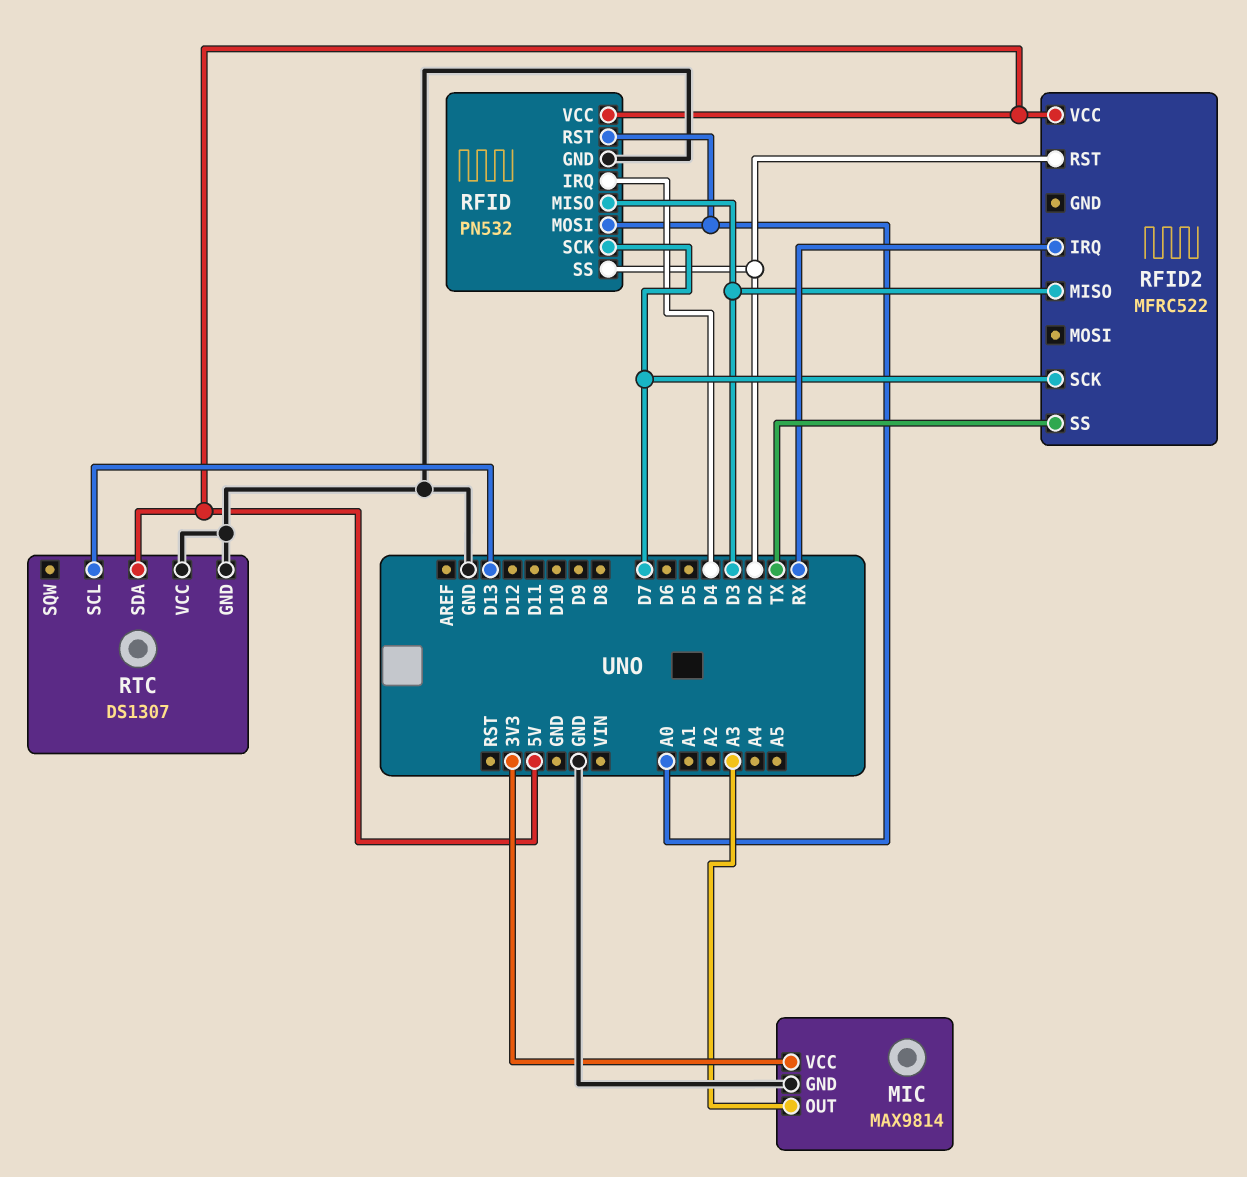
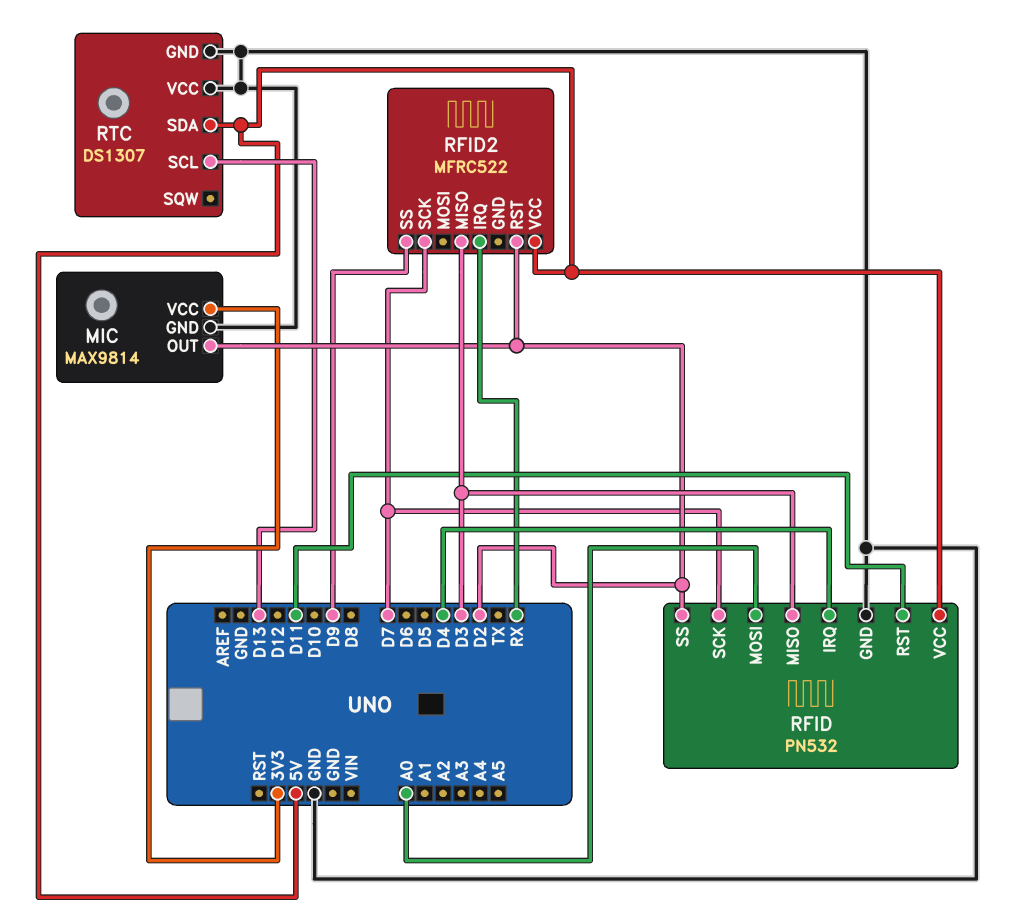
MIC pin OUT: A3 -> D2
RFID pin RST: A0 -> D11
RFID2 pin SS: TX -> D9

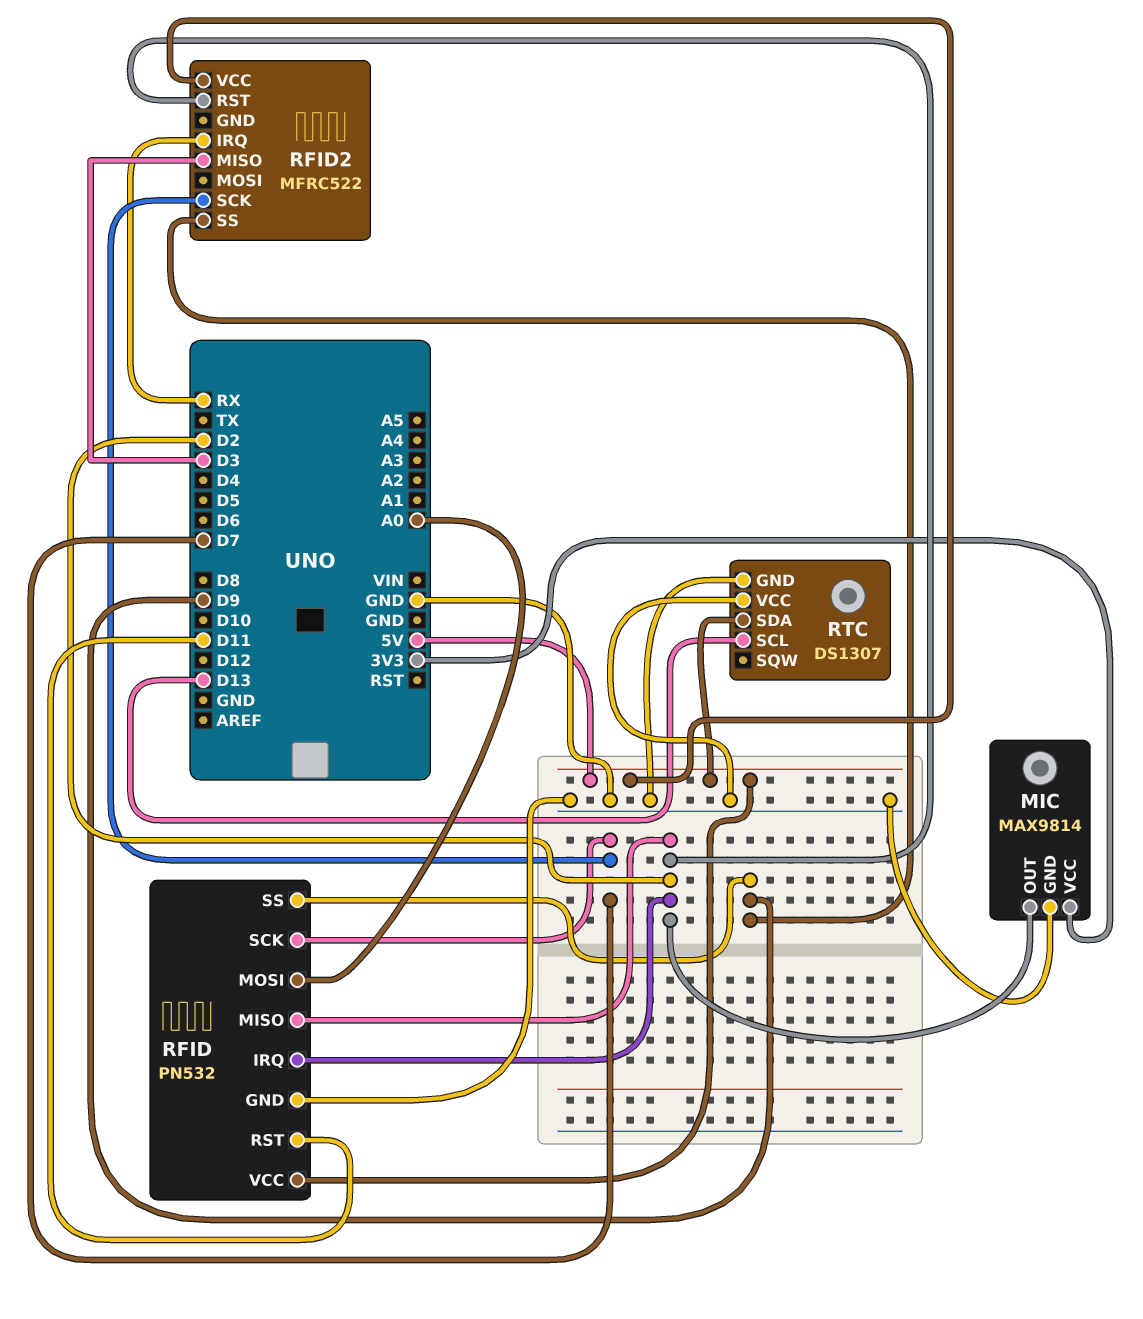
RFID pin IRQ: D4 -> D2
RFID pin MISO: D3 -> D2
RFID pin SS: D2 -> D9

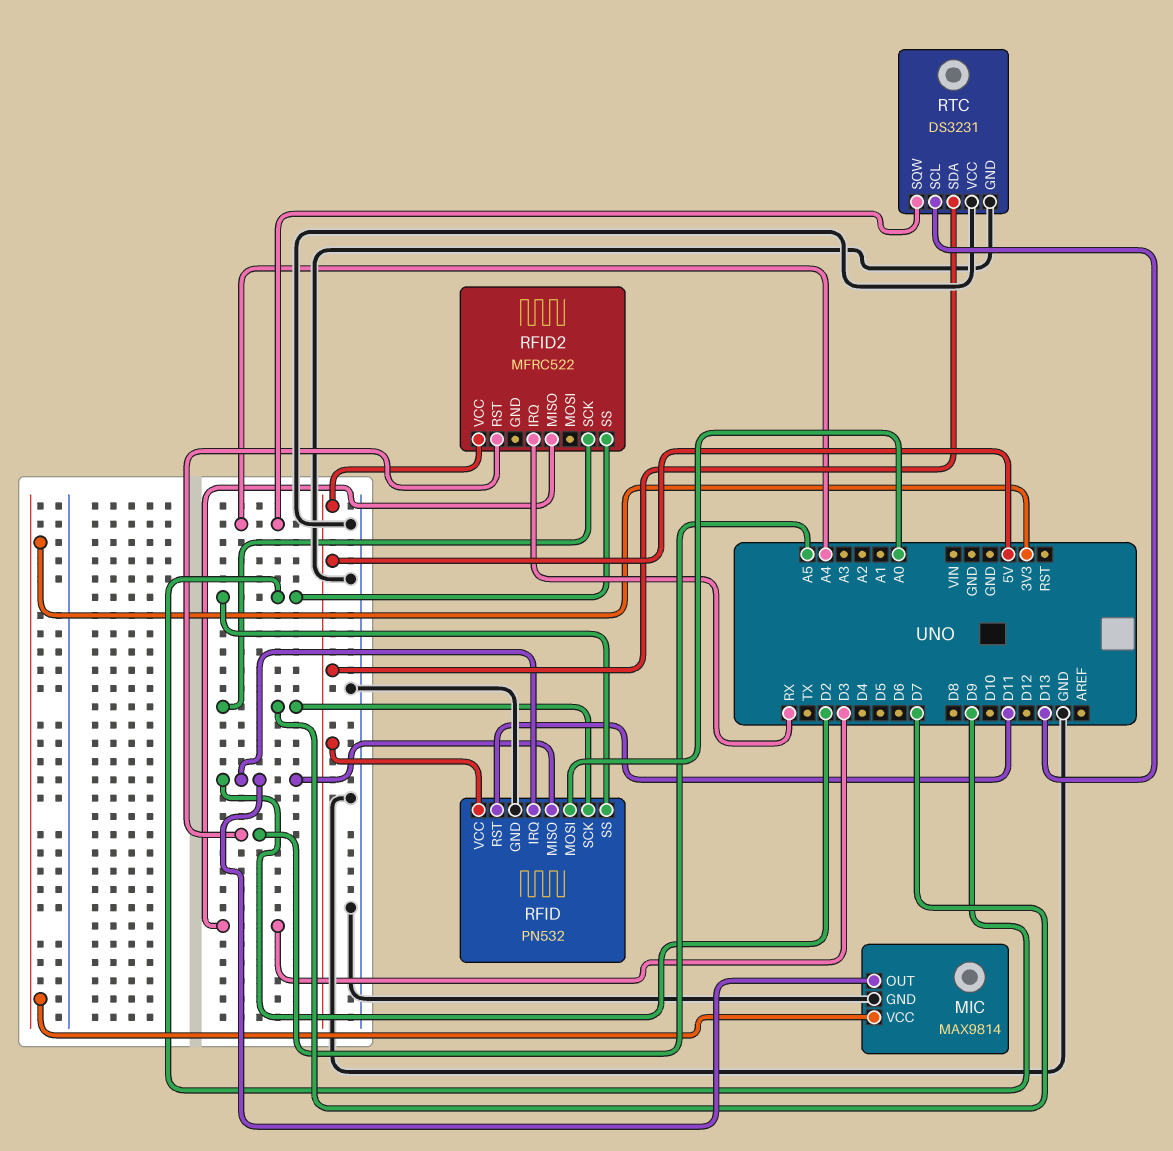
RFID2 pin RST: D2 -> A5
RTC: DS1307 -> DS3231
RTC pin SQW: none -> A4

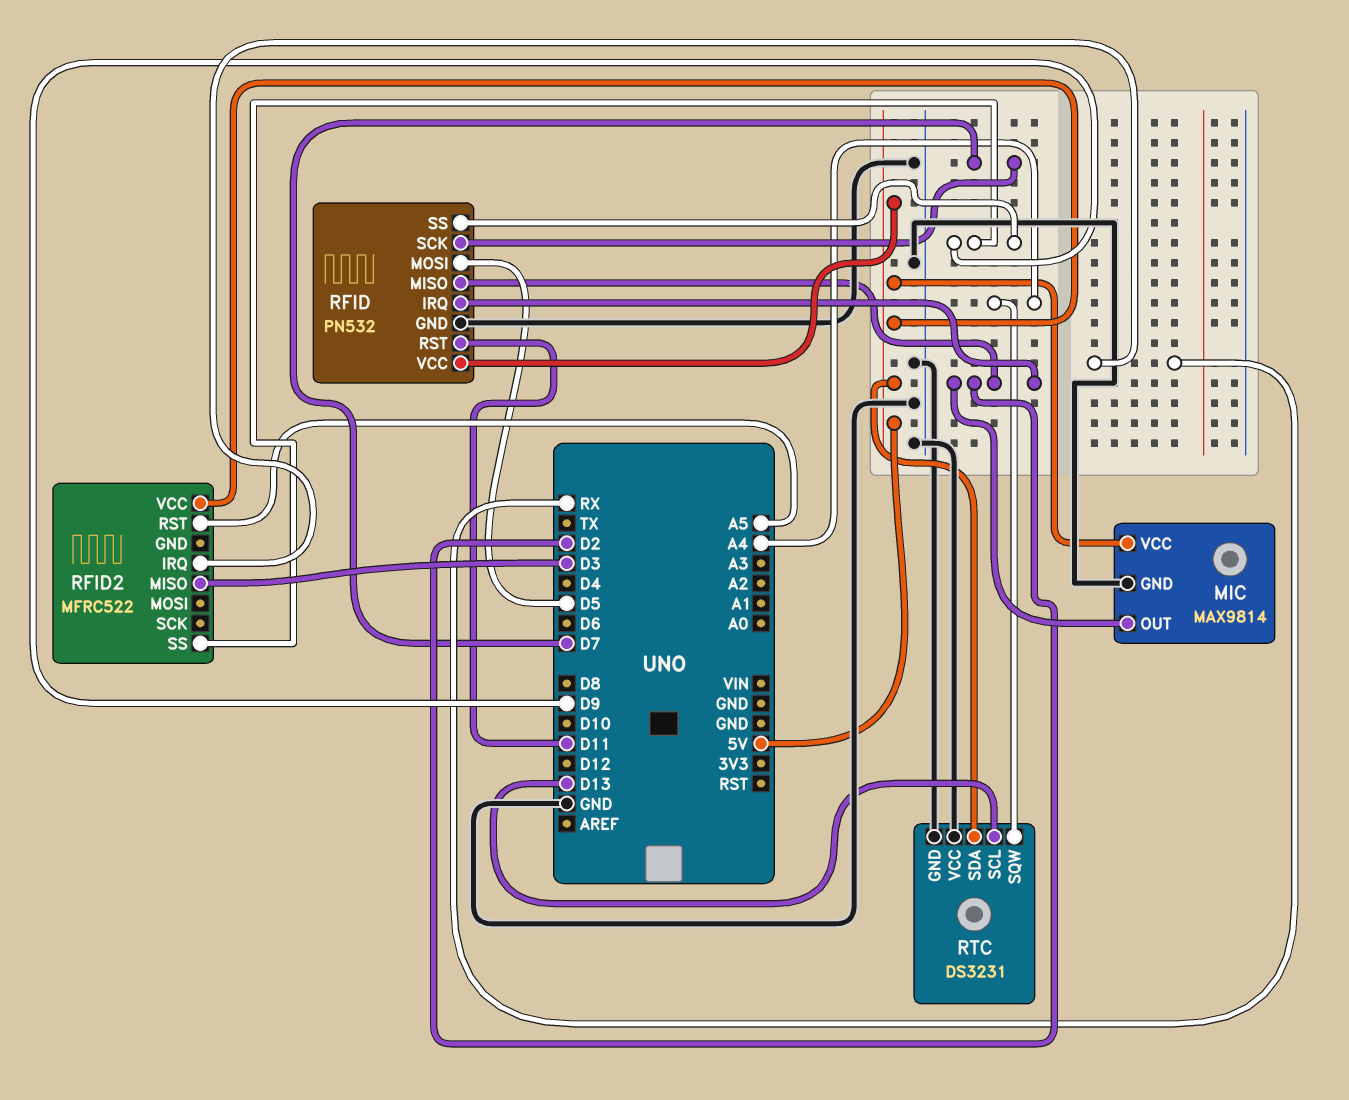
MIC pin VCC: 3V3 -> 5V
RFID pin MOSI: A0 -> D5
RFID2 pin SCK: D7 -> none

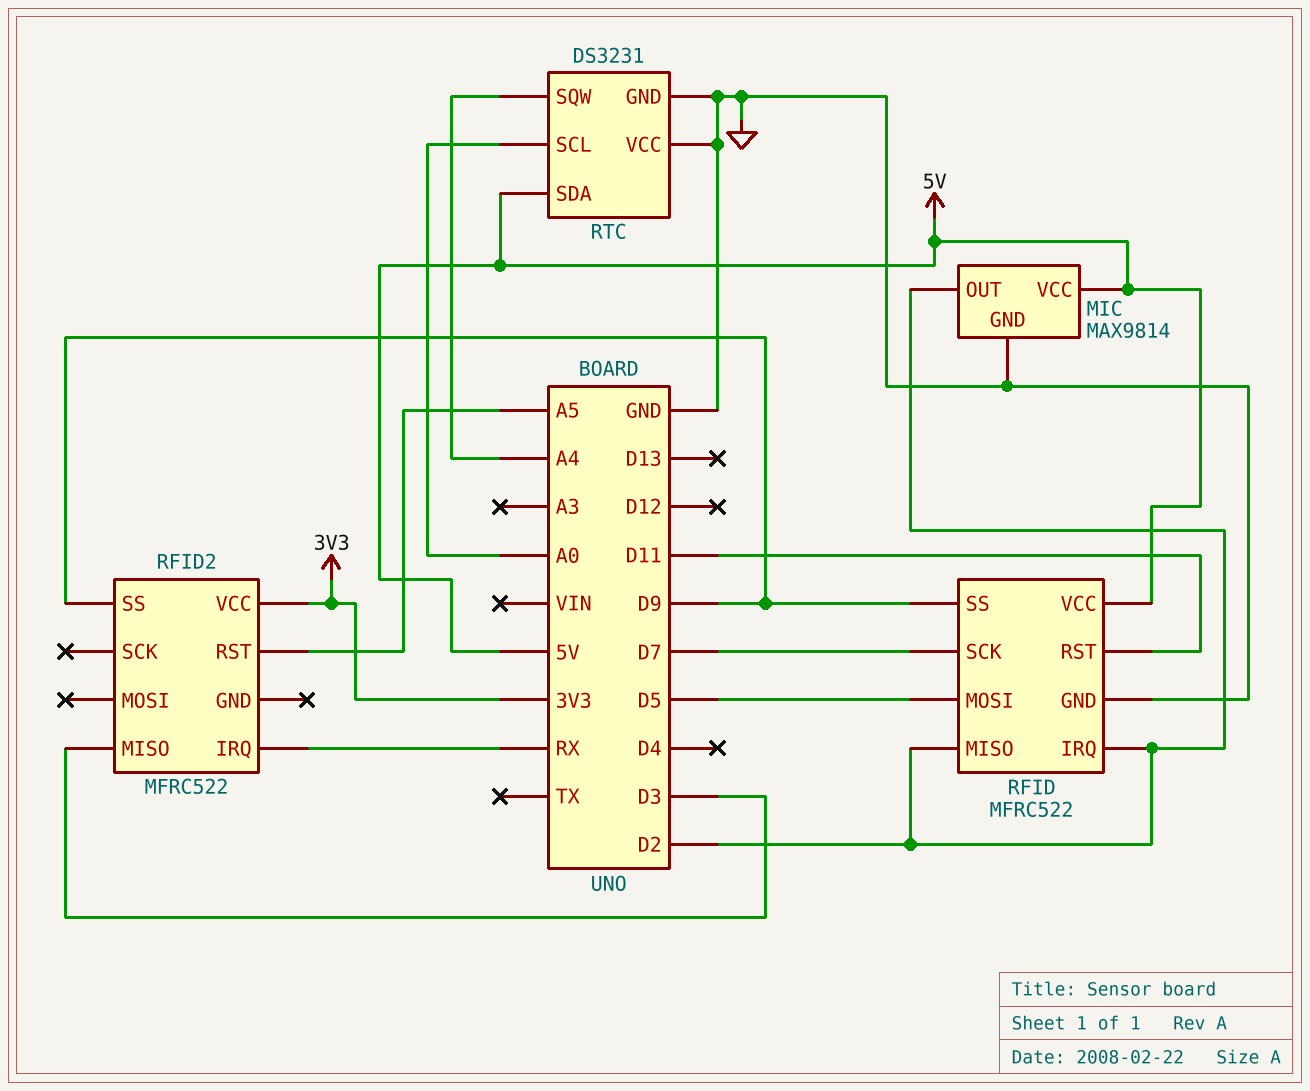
RFID: PN532 -> MFRC522
RFID2 pin VCC: 5V -> 3V3
RTC pin SCL: D13 -> A0

